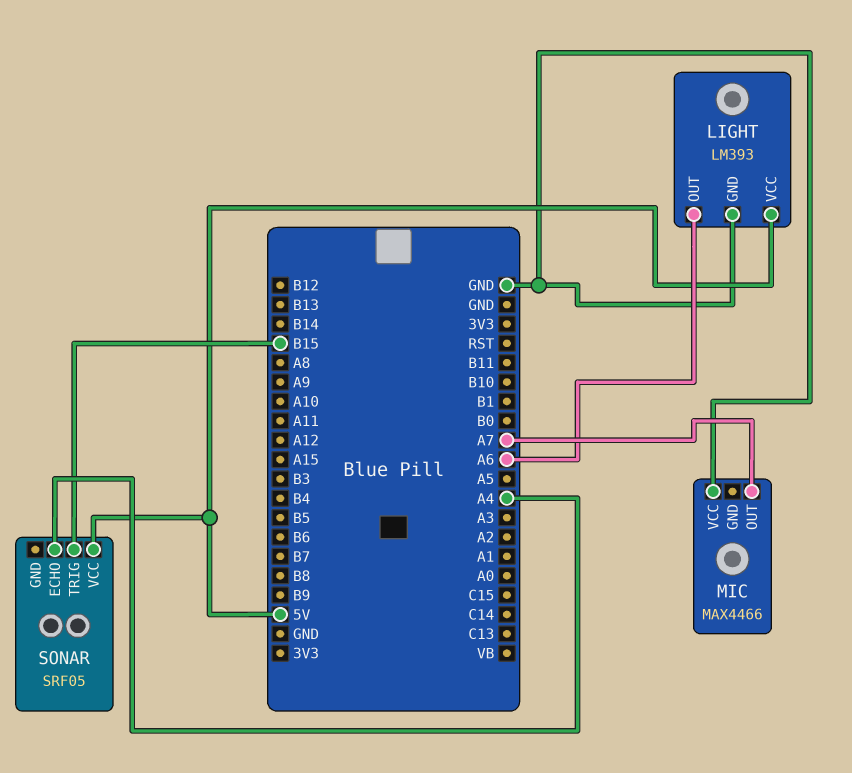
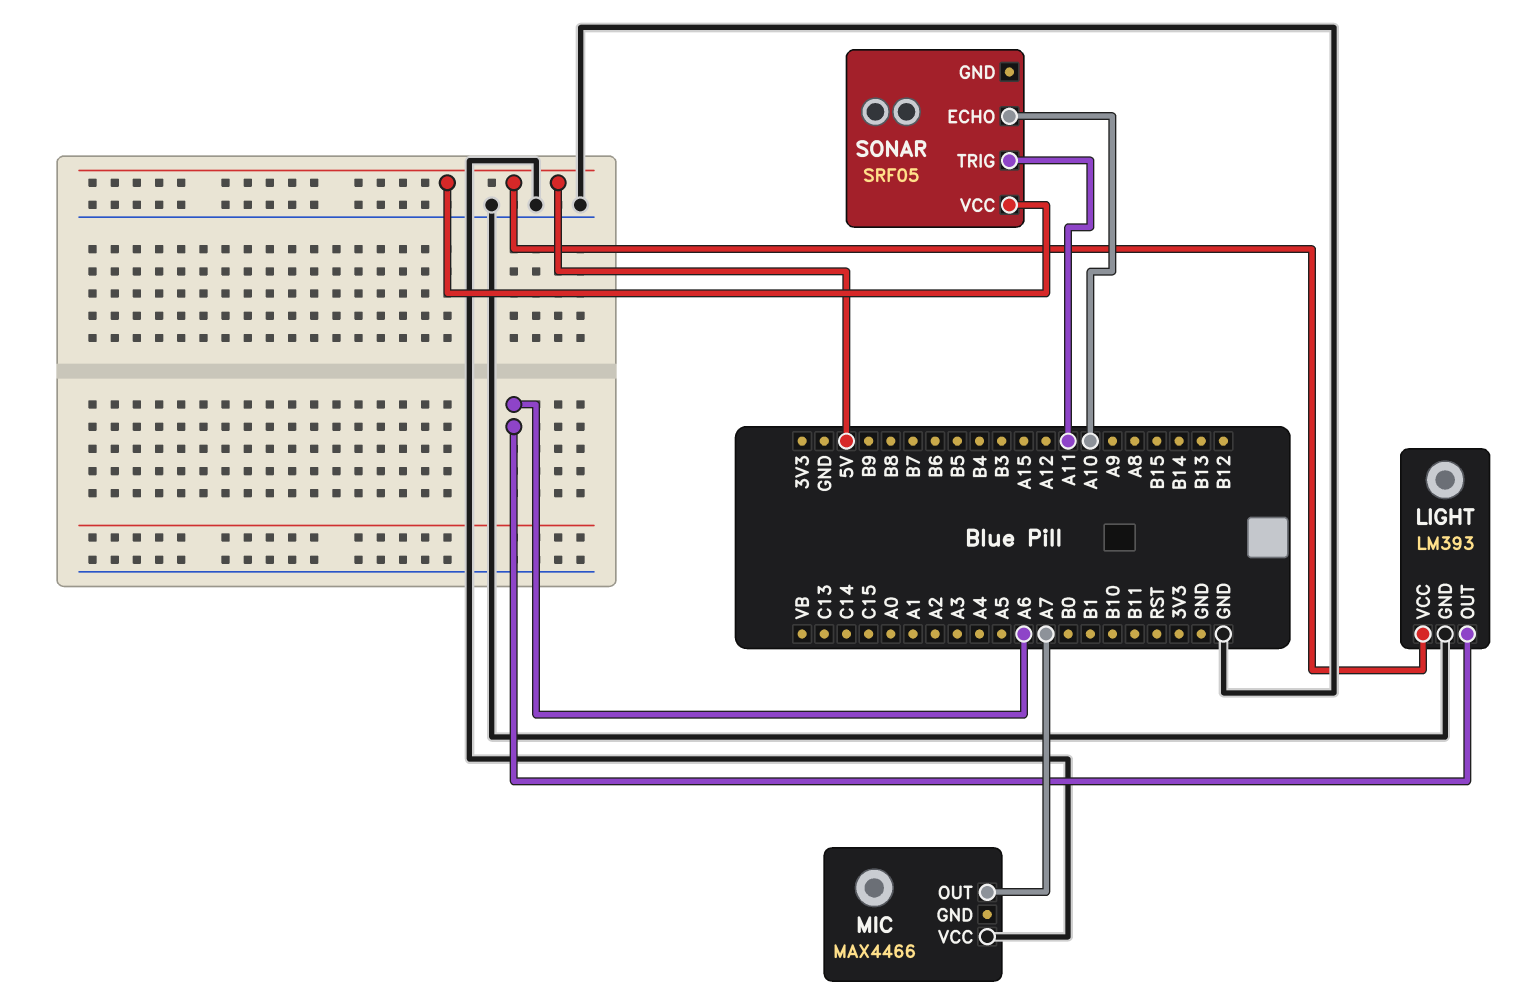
SONAR pin ECHO: A4 -> A10
SONAR pin TRIG: B15 -> A11

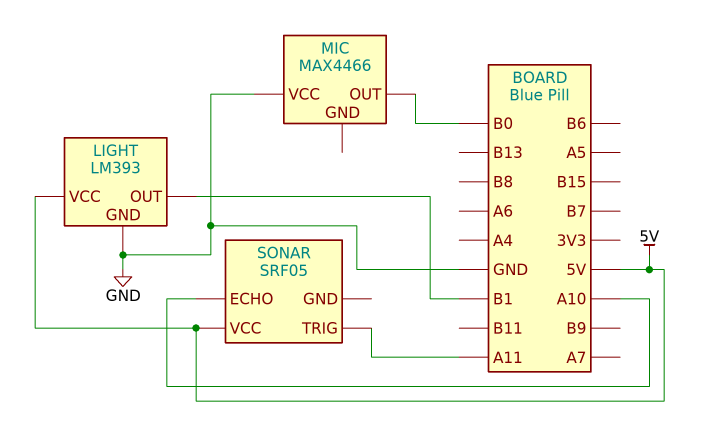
LIGHT pin OUT: A6 -> B1
MIC pin OUT: A7 -> B0

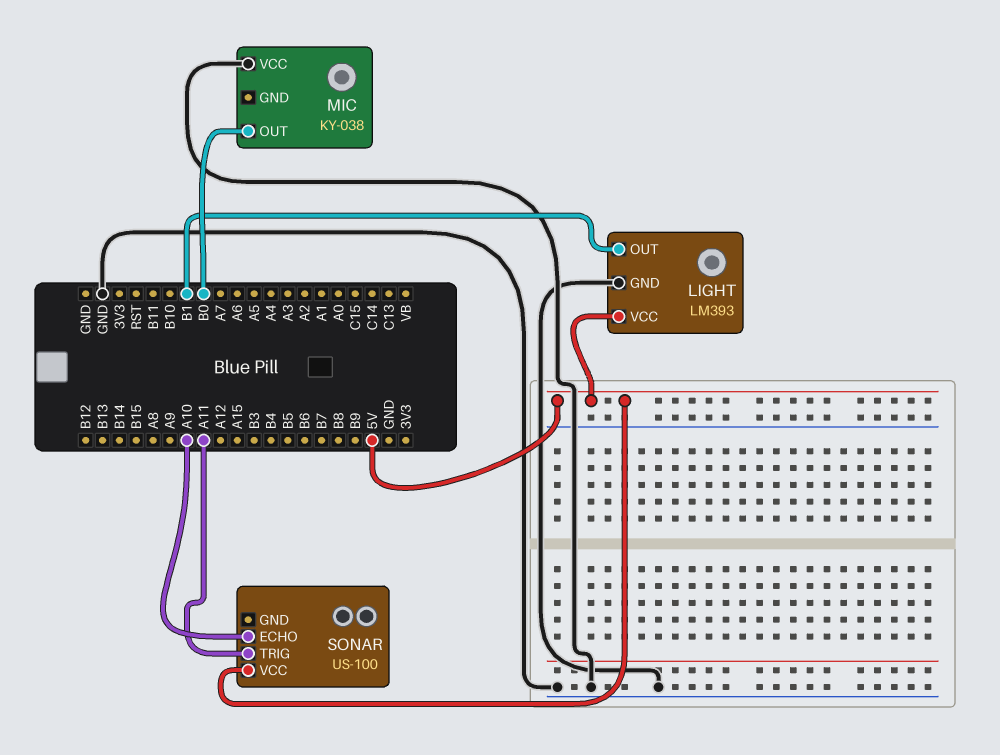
MIC: MAX4466 -> KY-038
SONAR: SRF05 -> US-100

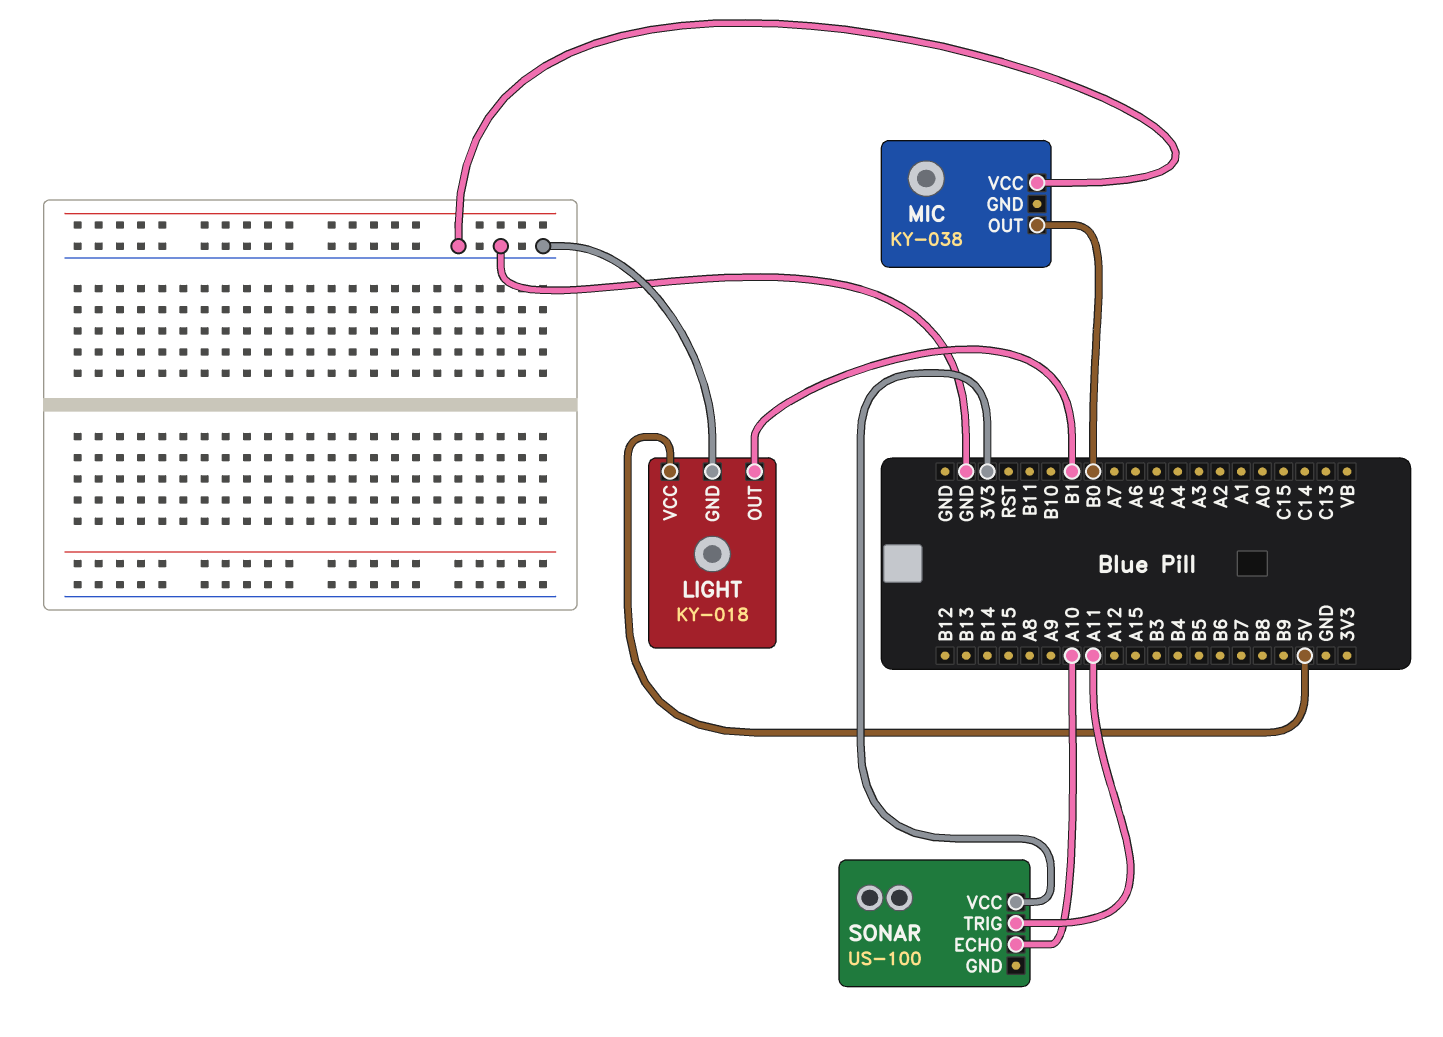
LIGHT: LM393 -> KY-018
SONAR pin VCC: 5V -> 3V3

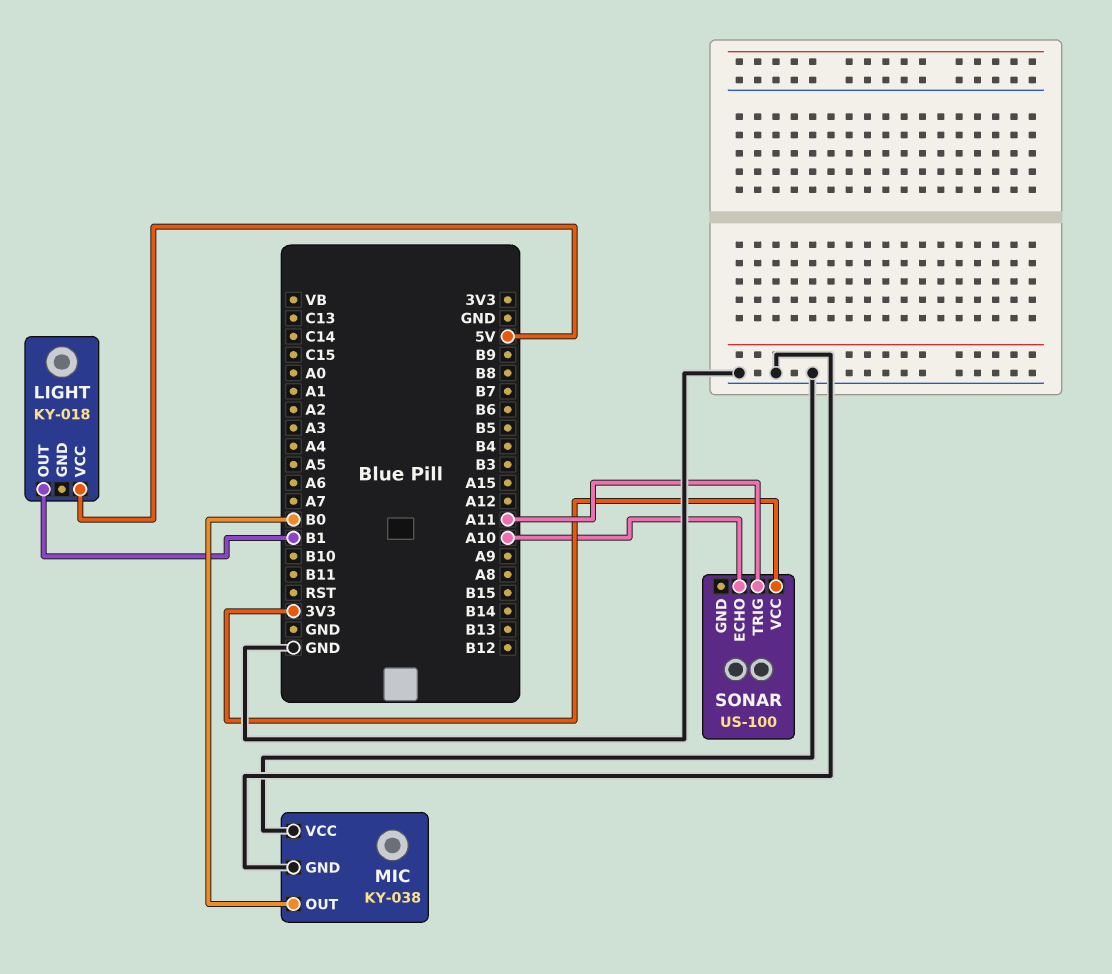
LIGHT pin GND: GND -> none
MIC pin GND: none -> GND

